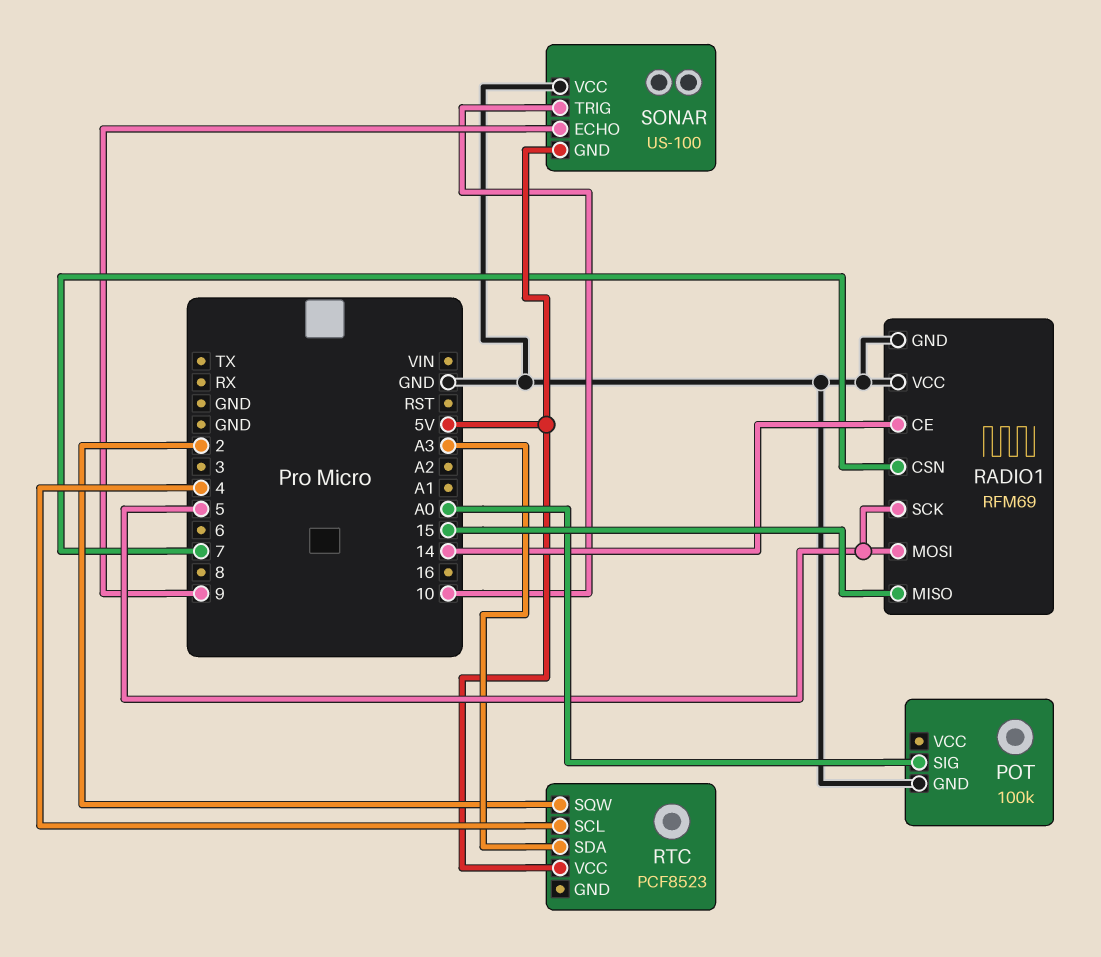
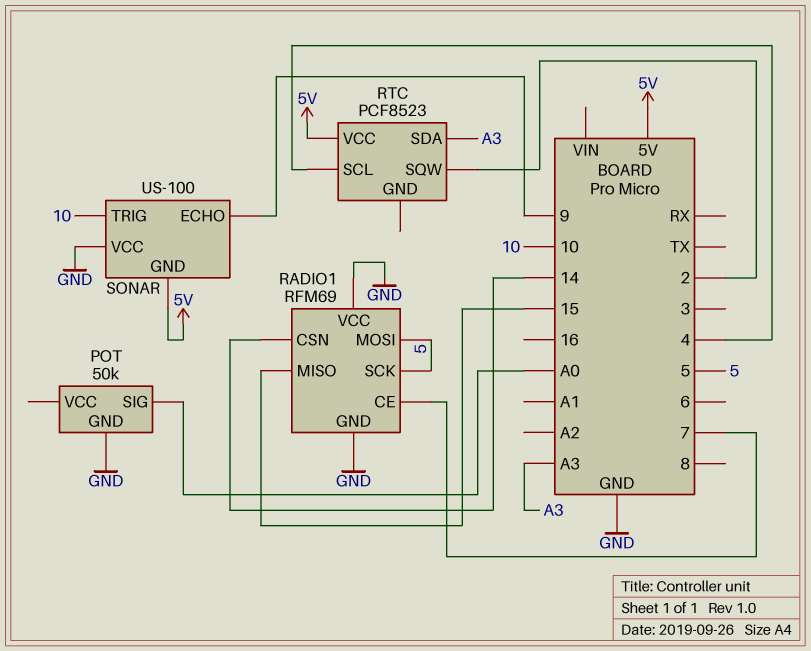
POT: 100k -> 50k
RADIO1 pin CE: 14 -> 7
RADIO1 pin CSN: 7 -> 14

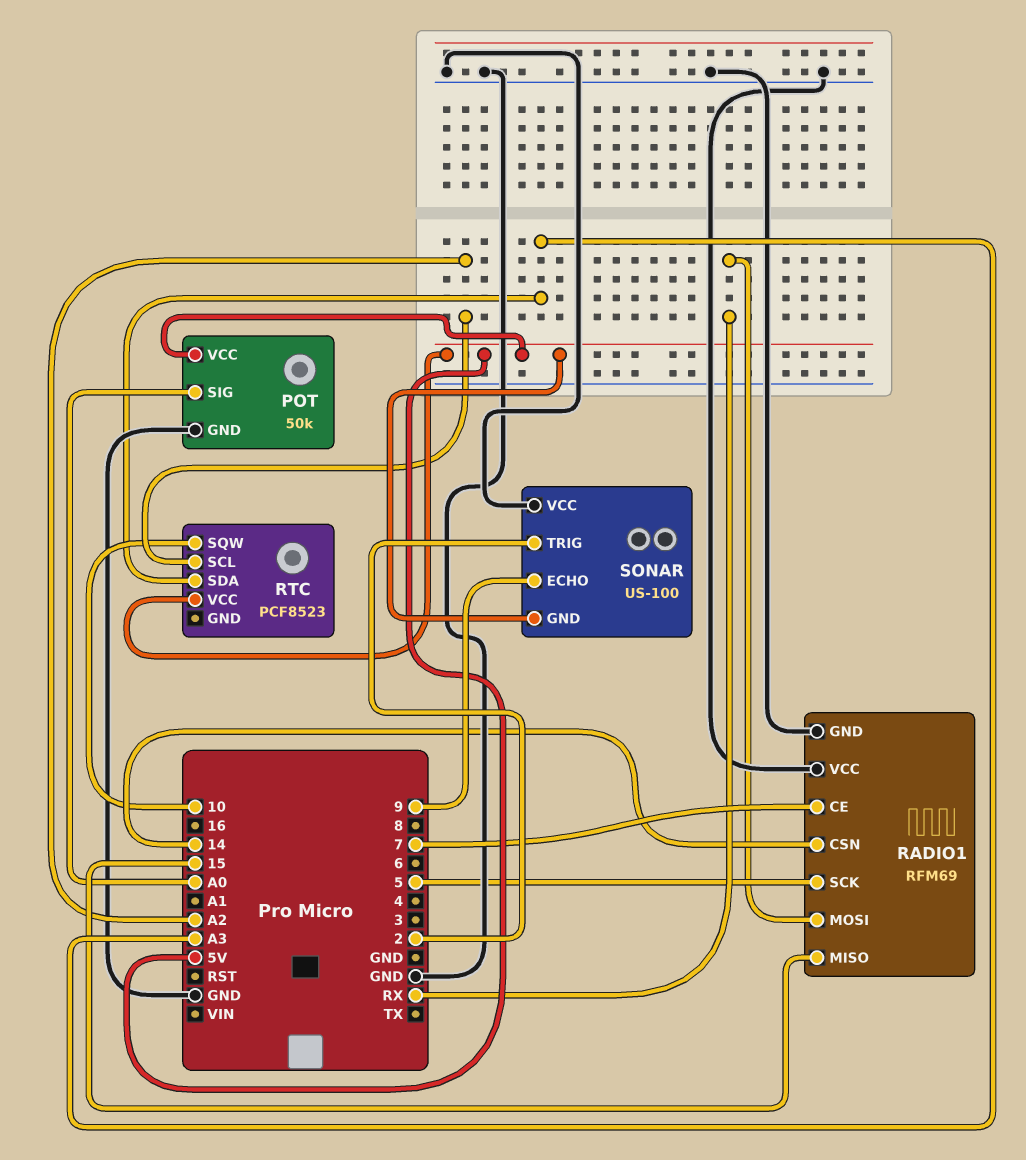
POT pin VCC: none -> 5V
RADIO1 pin MOSI: 5 -> RX
RTC pin SCL: 4 -> A2
RTC pin SQW: 2 -> 10
SONAR pin TRIG: 10 -> 2

